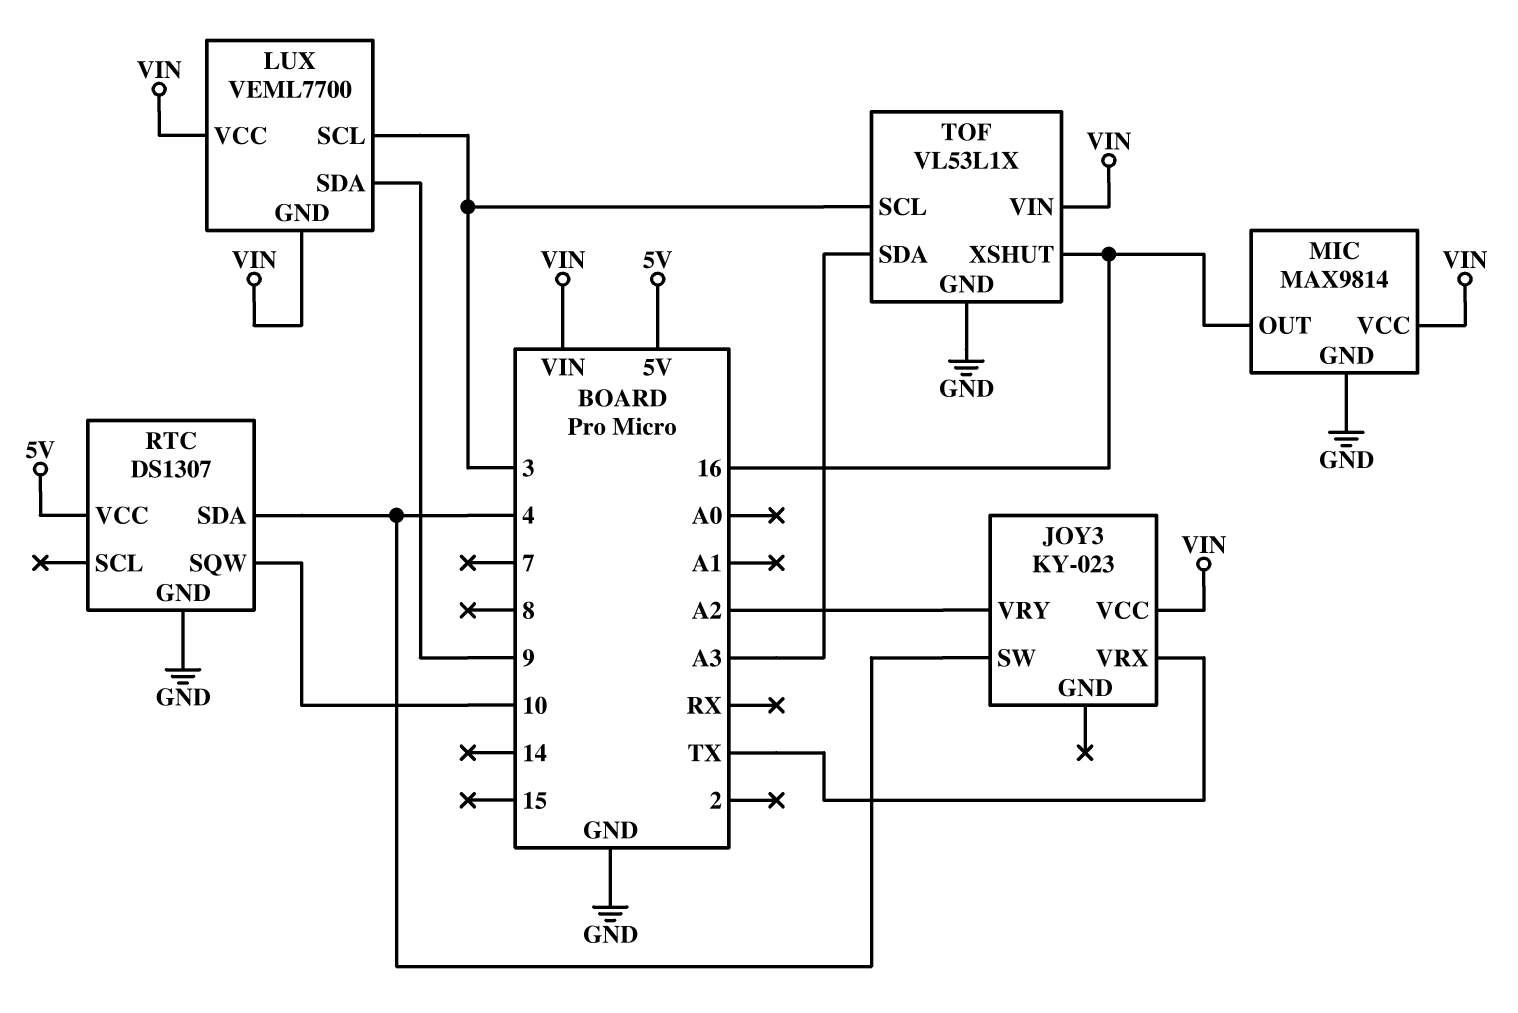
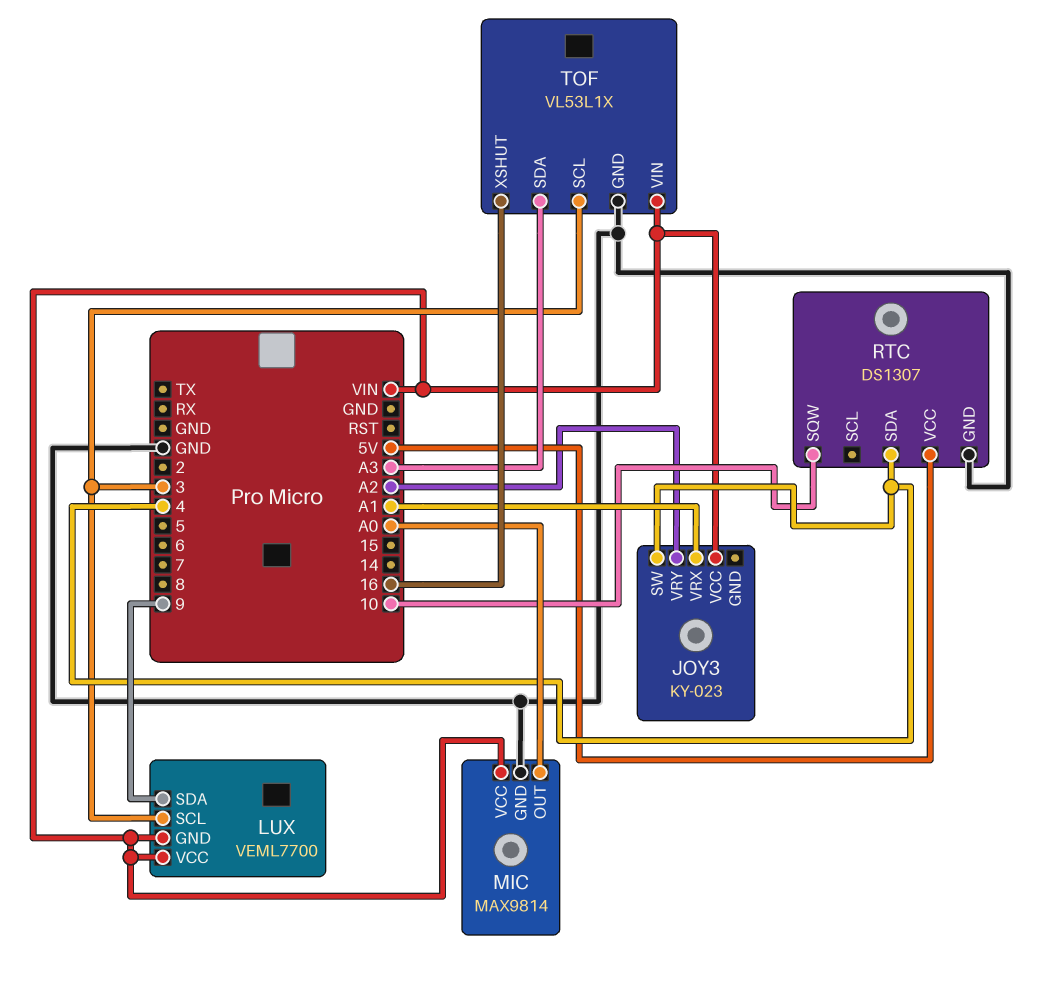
JOY3 pin VRX: TX -> A1
MIC pin OUT: 16 -> A0

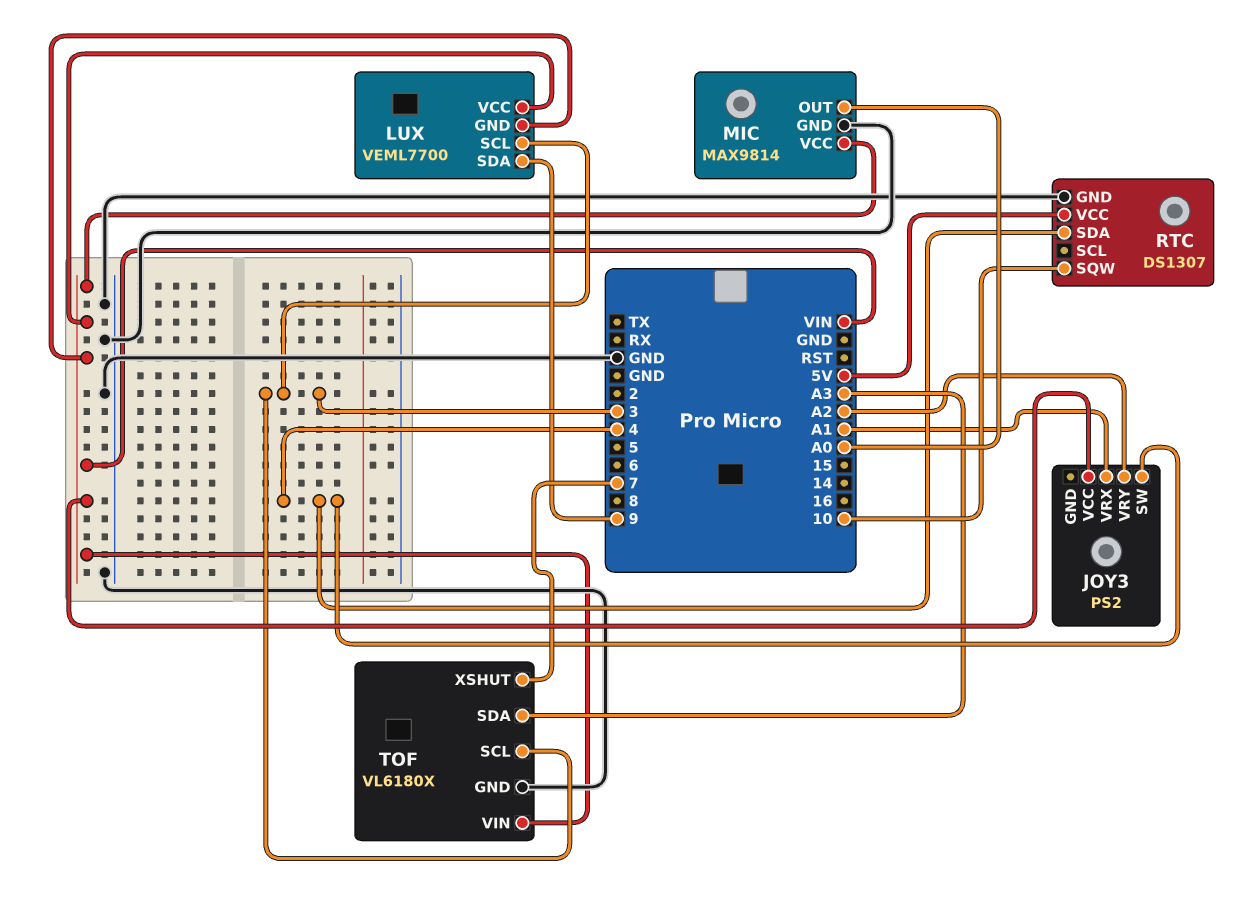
JOY3: KY-023 -> PS2
TOF: VL53L1X -> VL6180X
TOF pin XSHUT: 16 -> 7

